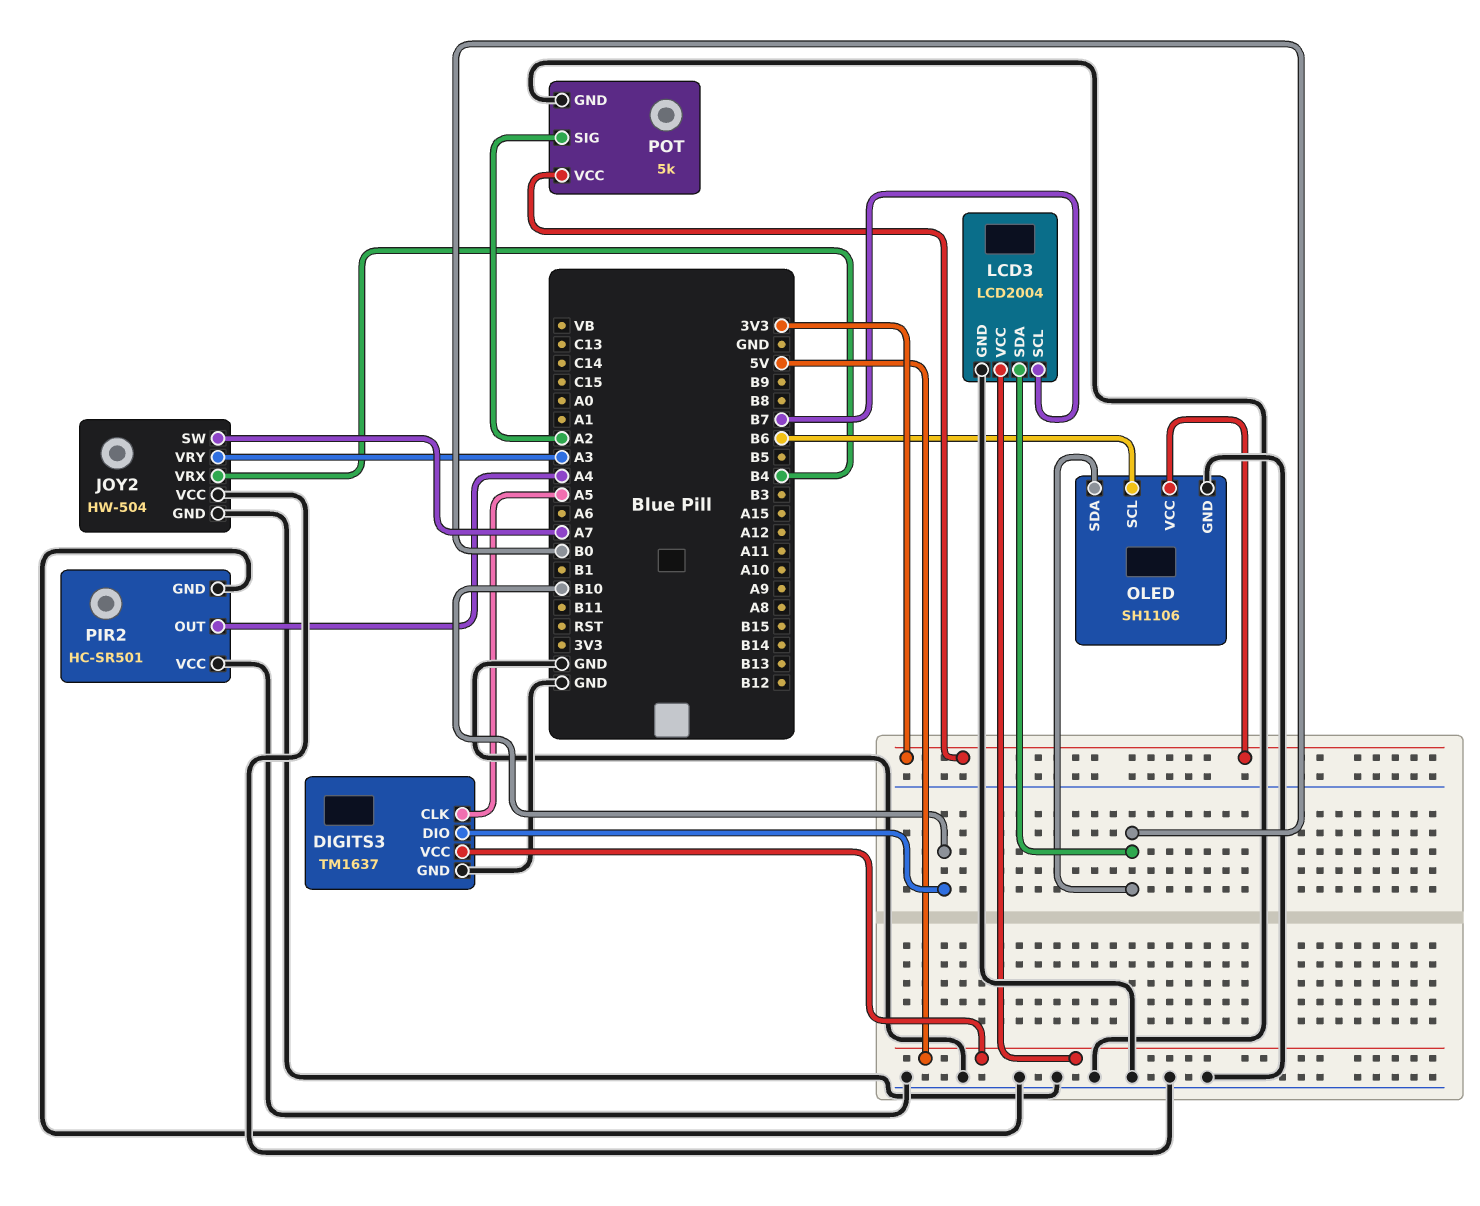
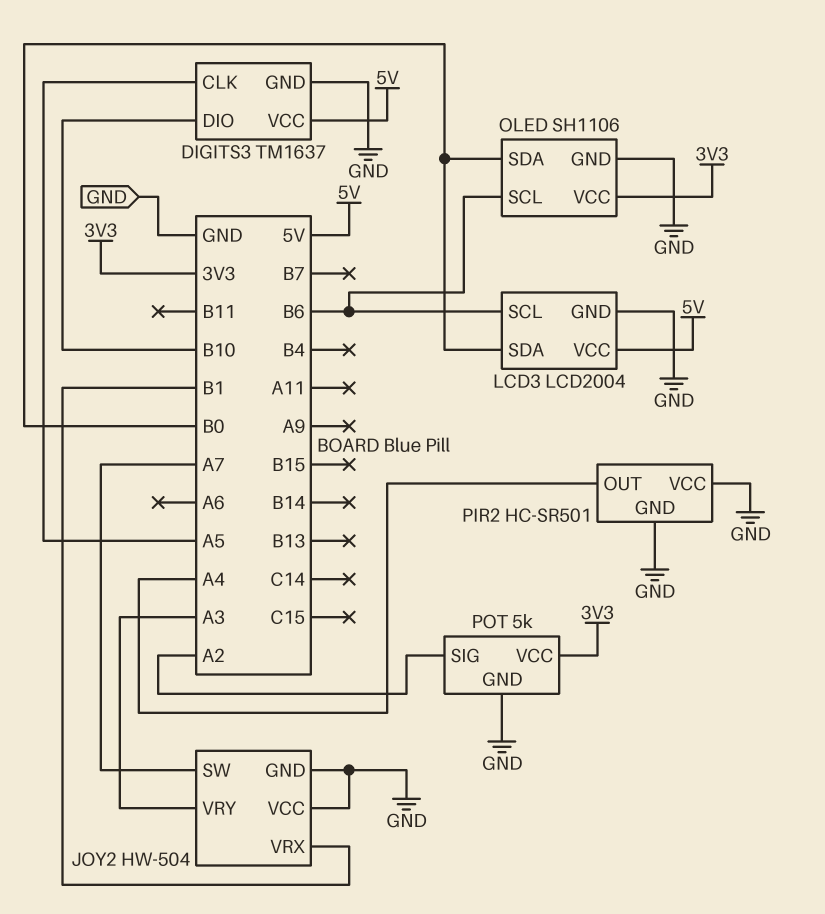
JOY2 pin VRX: B4 -> B1
LCD3 pin SCL: B7 -> B6

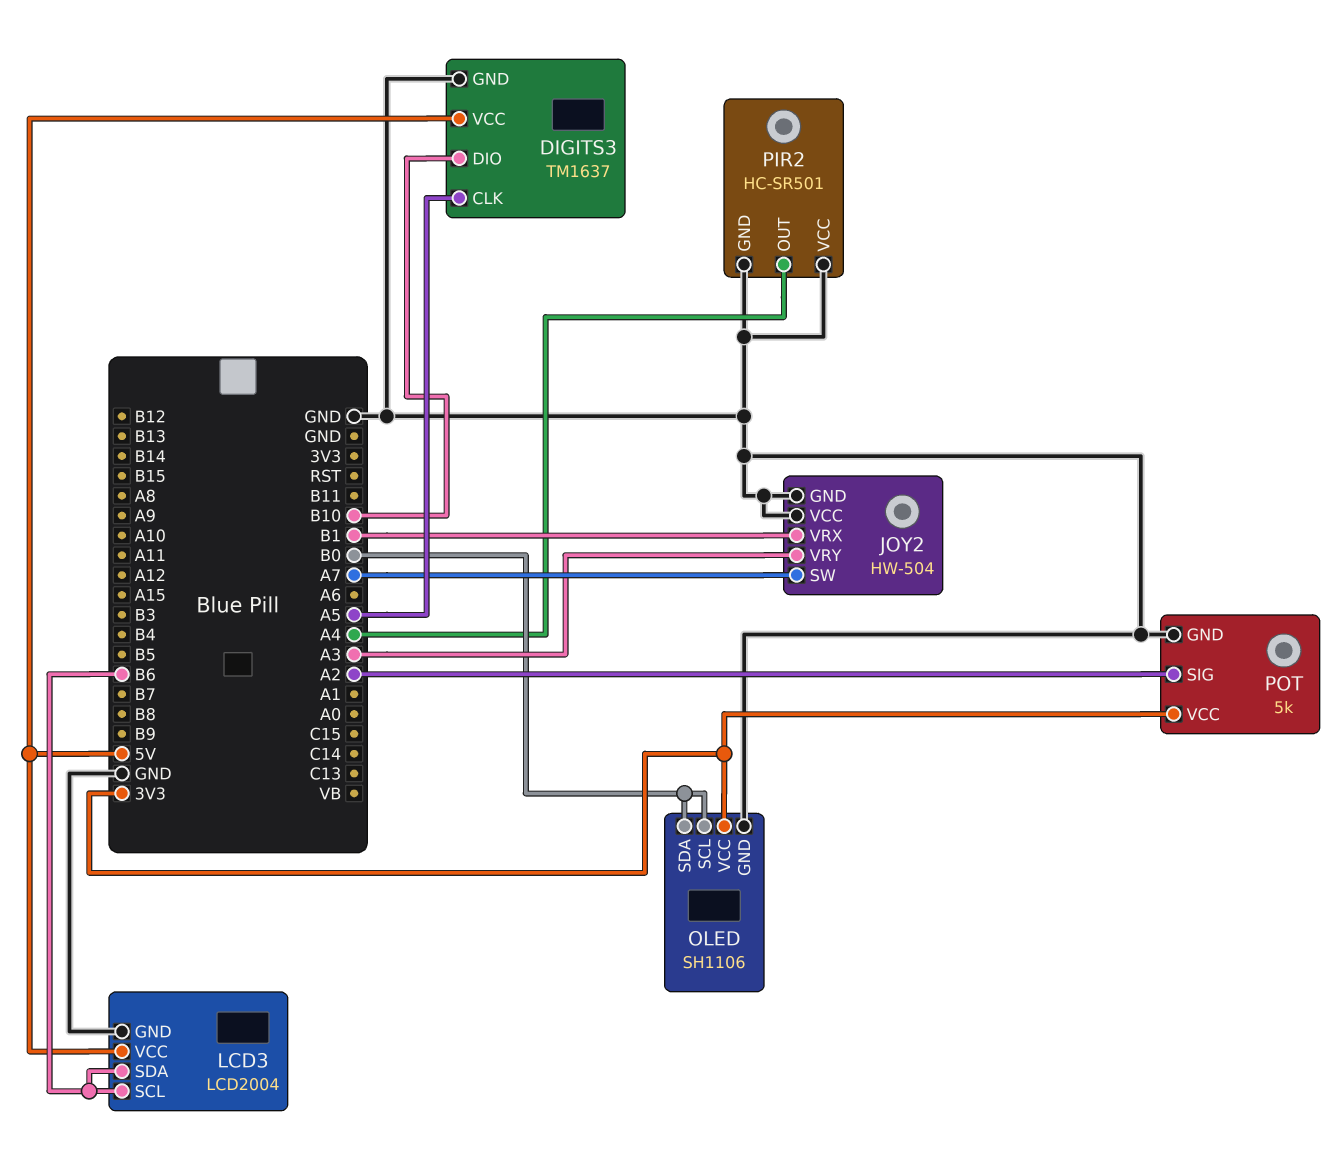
LCD3 pin SDA: B0 -> B6
OLED pin SCL: B6 -> B0

